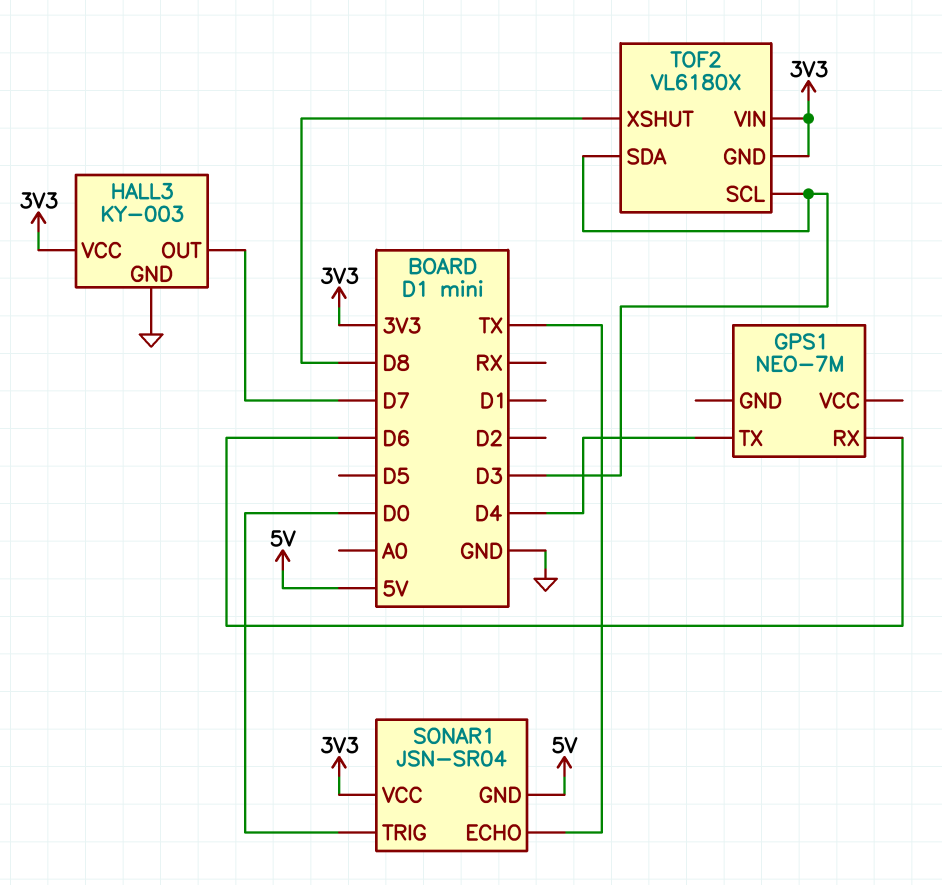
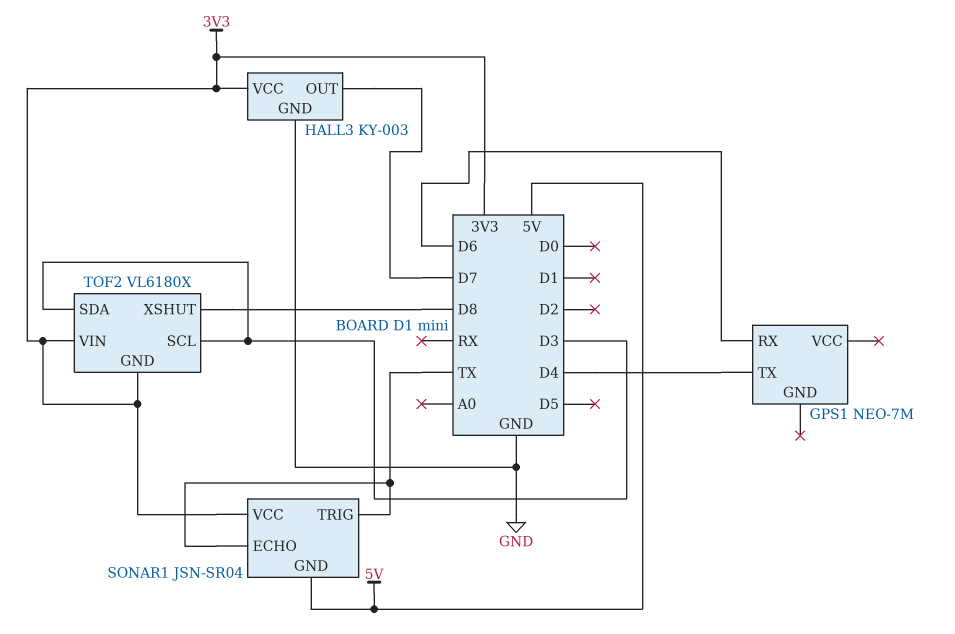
SONAR1 pin TRIG: D0 -> TX

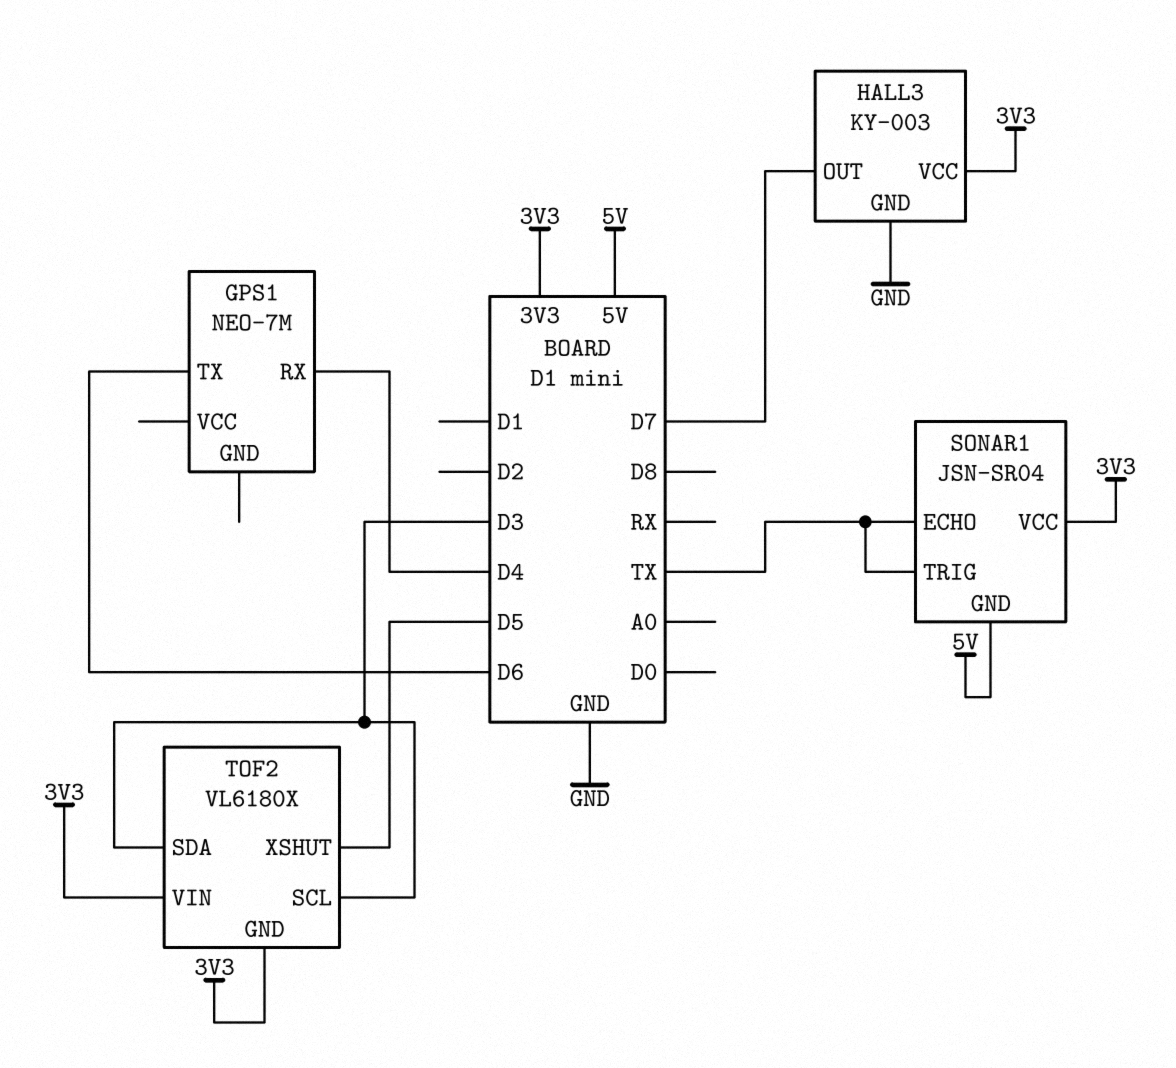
GPS1 pin RX: D6 -> D4
GPS1 pin TX: D4 -> D6
TOF2 pin XSHUT: D8 -> D5

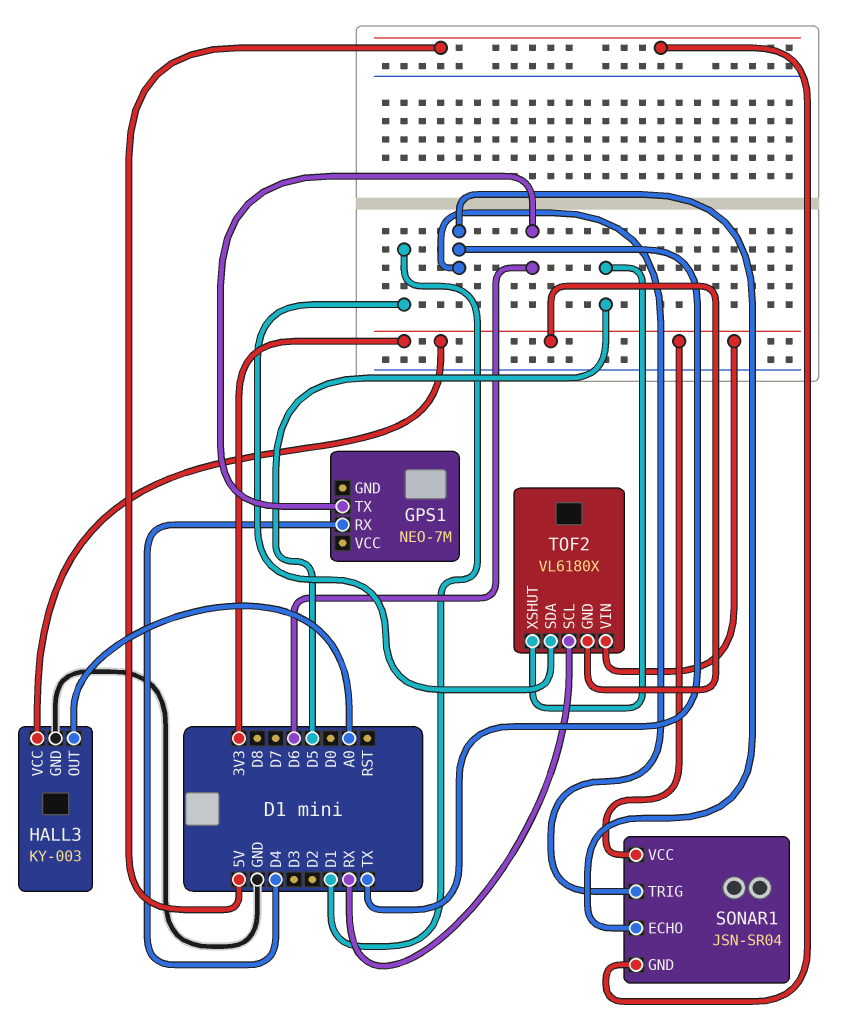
HALL3 pin OUT: D7 -> A0
TOF2 pin SCL: D3 -> RX
TOF2 pin SDA: D3 -> D1

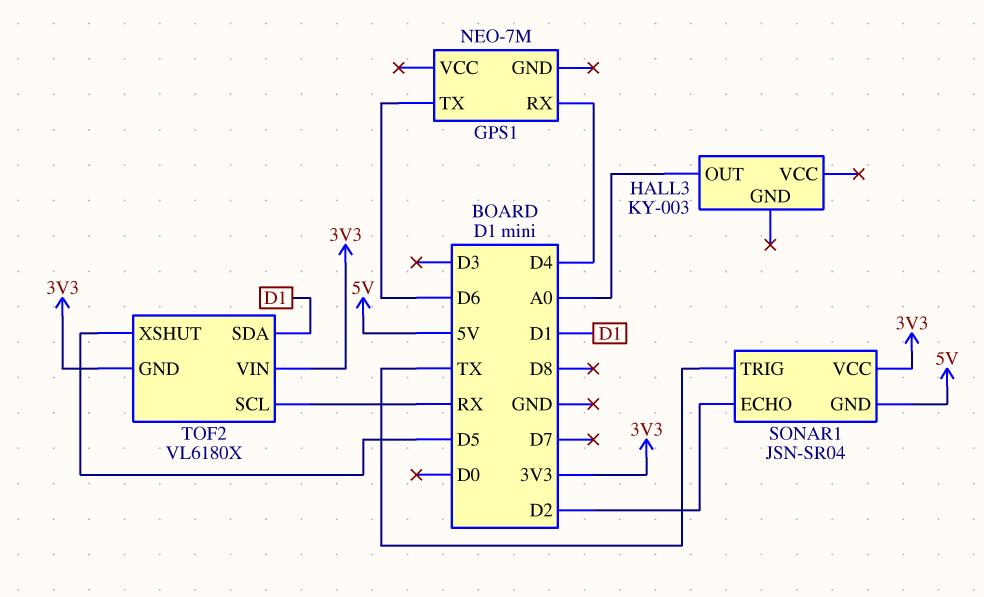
HALL3 pin GND: GND -> none
HALL3 pin VCC: 3V3 -> none
SONAR1 pin ECHO: TX -> D2

